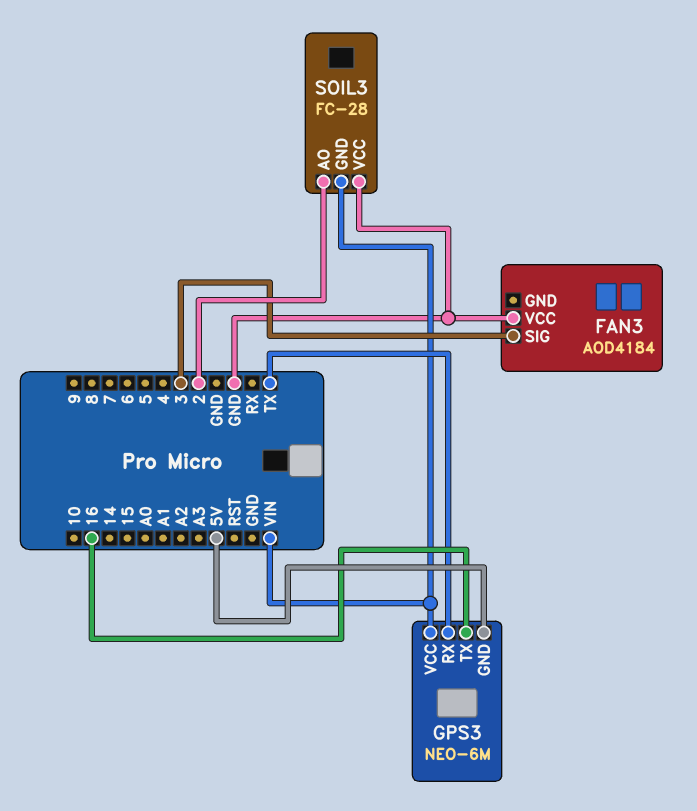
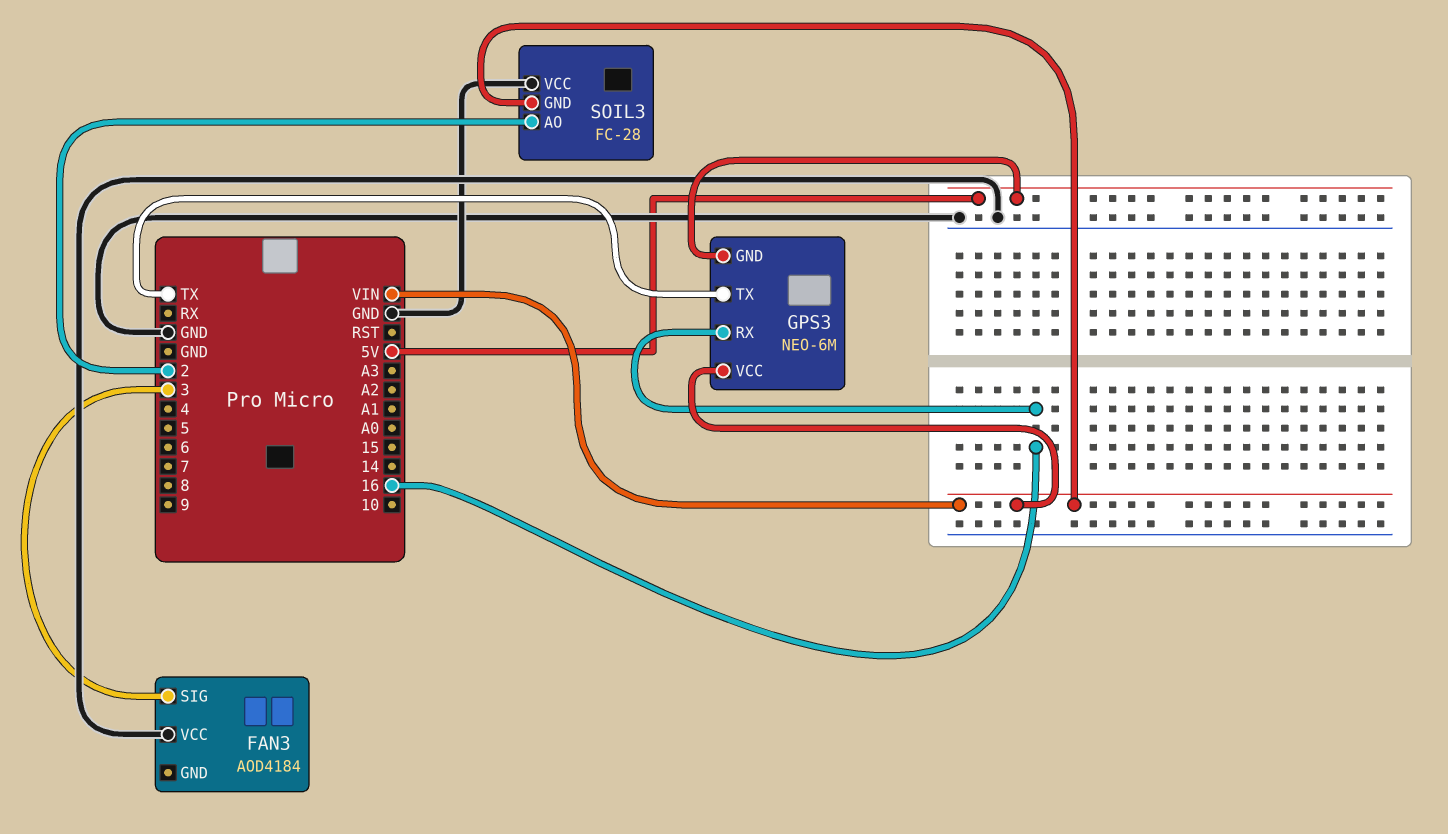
GPS3 pin RX: TX -> 16
GPS3 pin TX: 16 -> TX

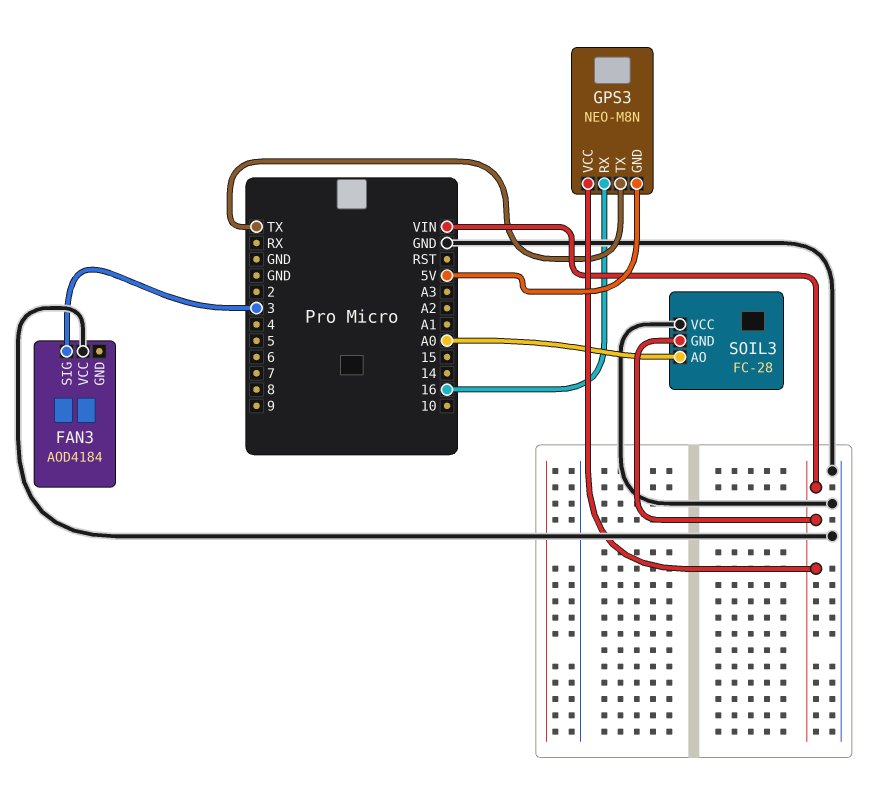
GPS3: NEO-6M -> NEO-M8N
SOIL3 pin AO: 2 -> A0

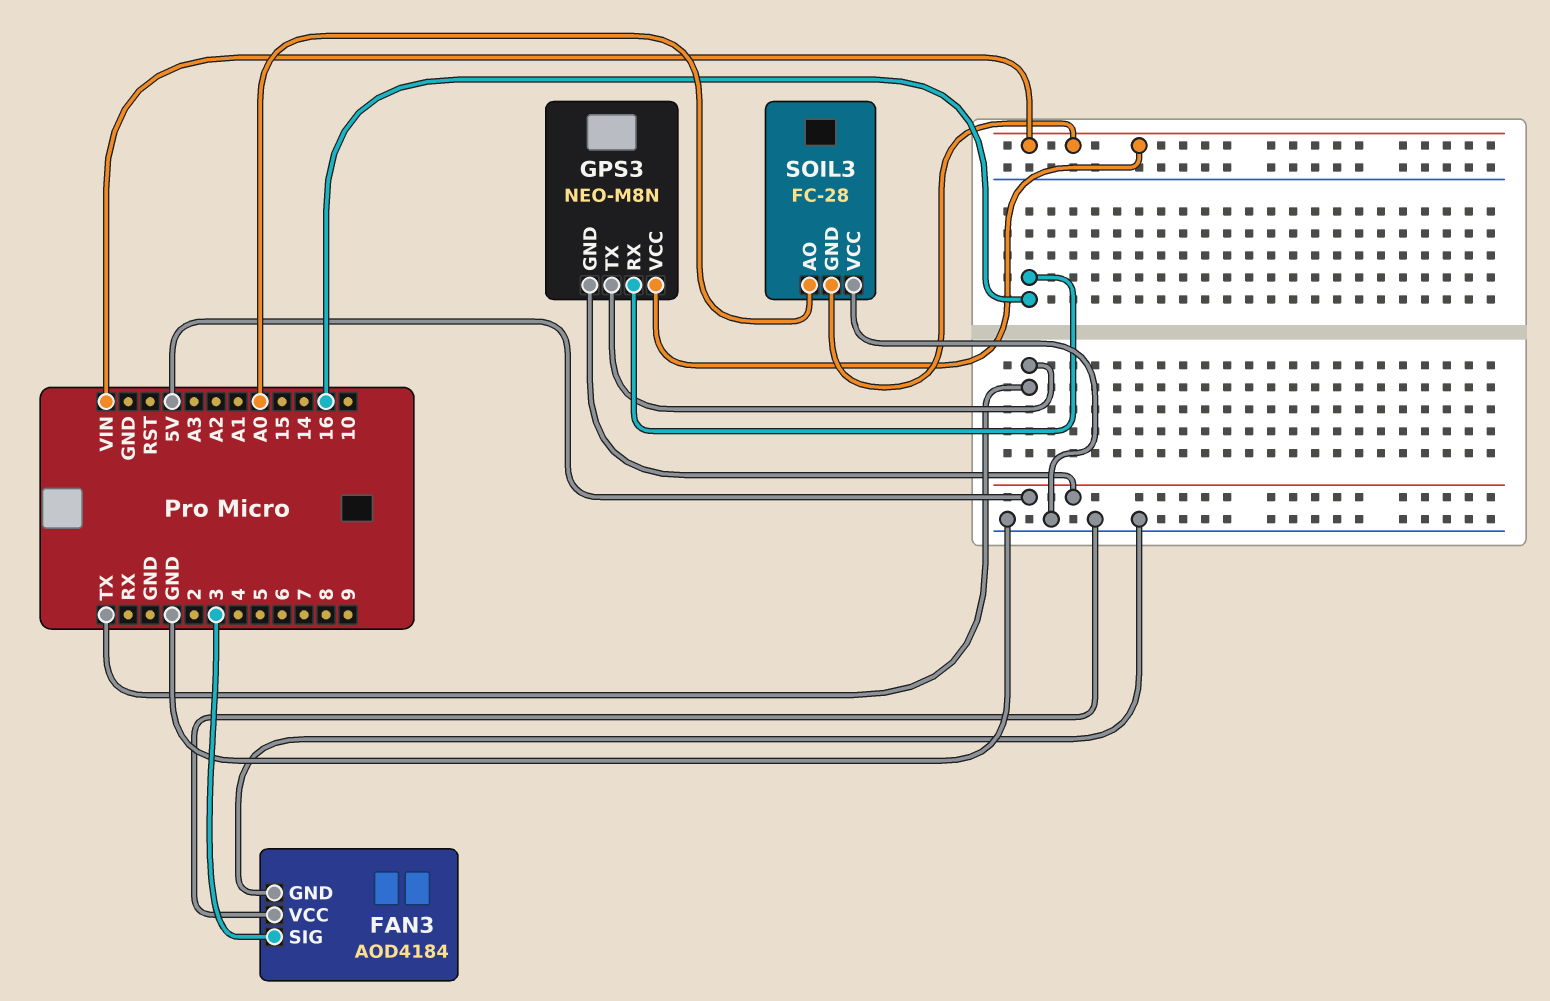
FAN3 pin GND: none -> GND

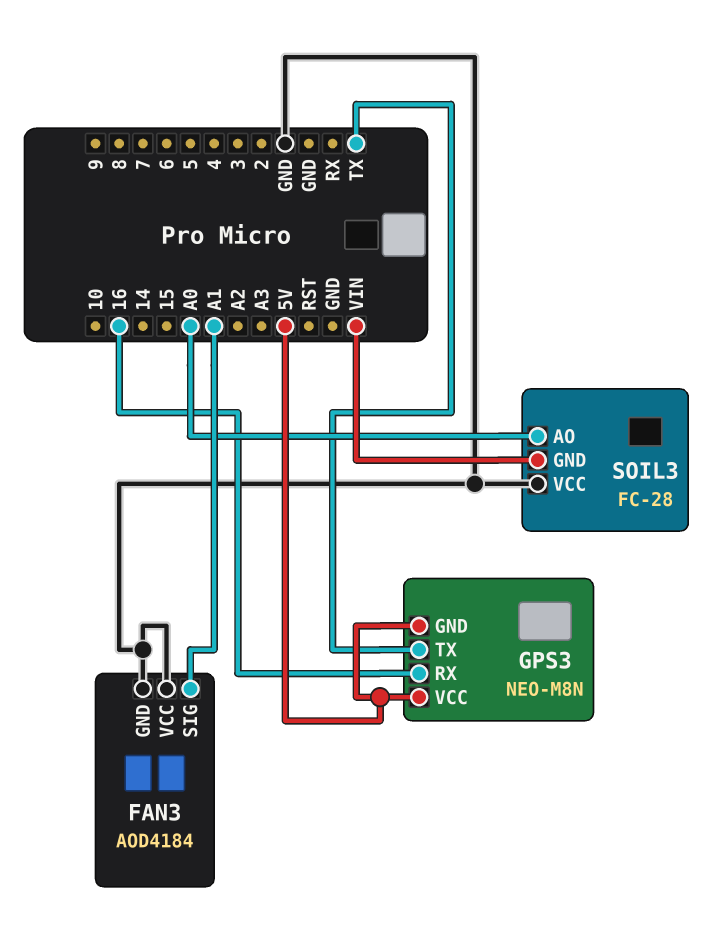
FAN3 pin SIG: 3 -> A1
GPS3 pin VCC: VIN -> 5V

